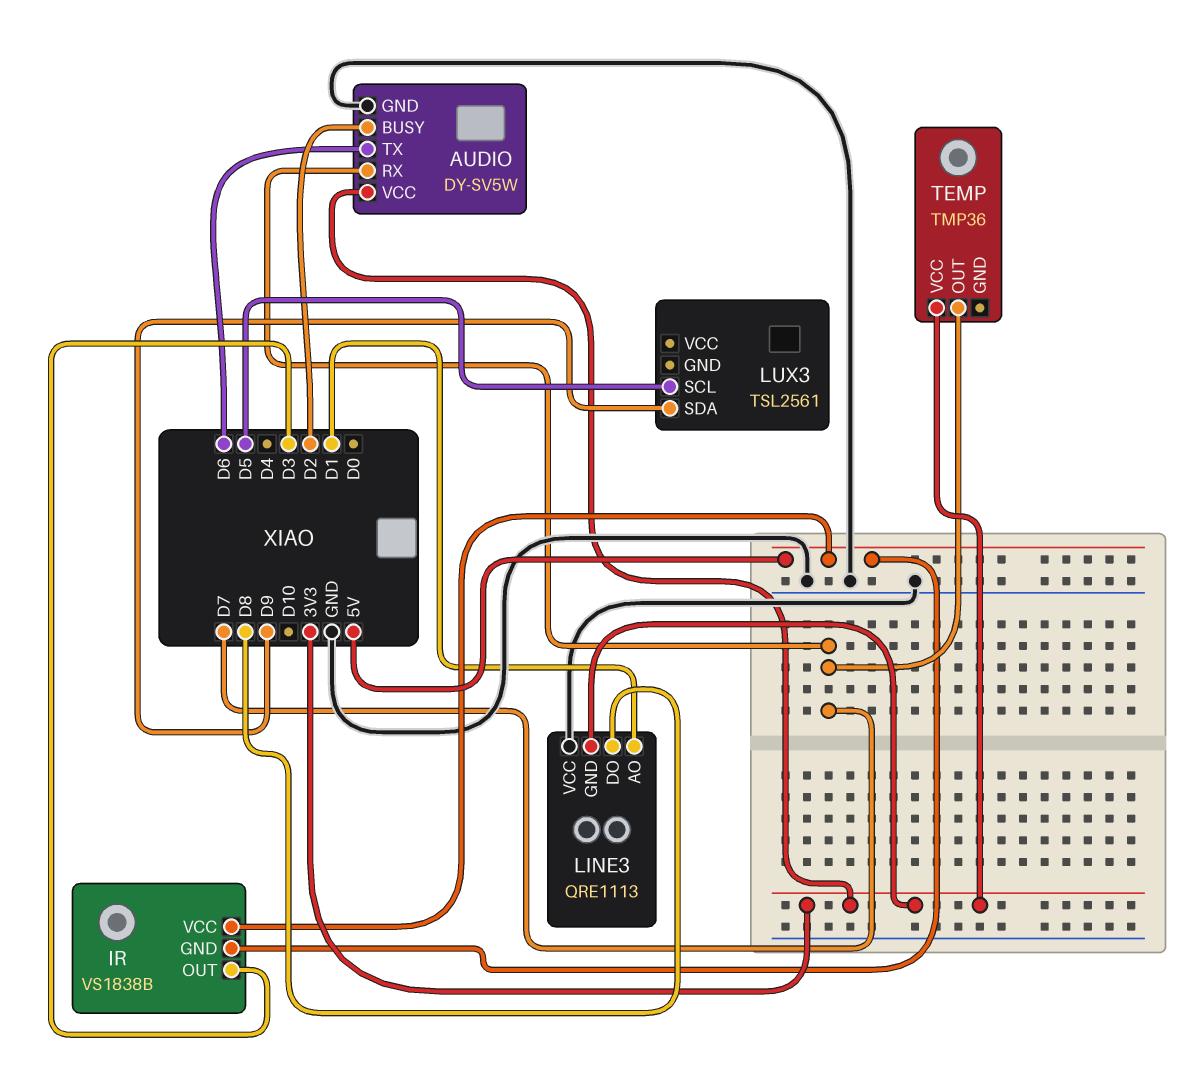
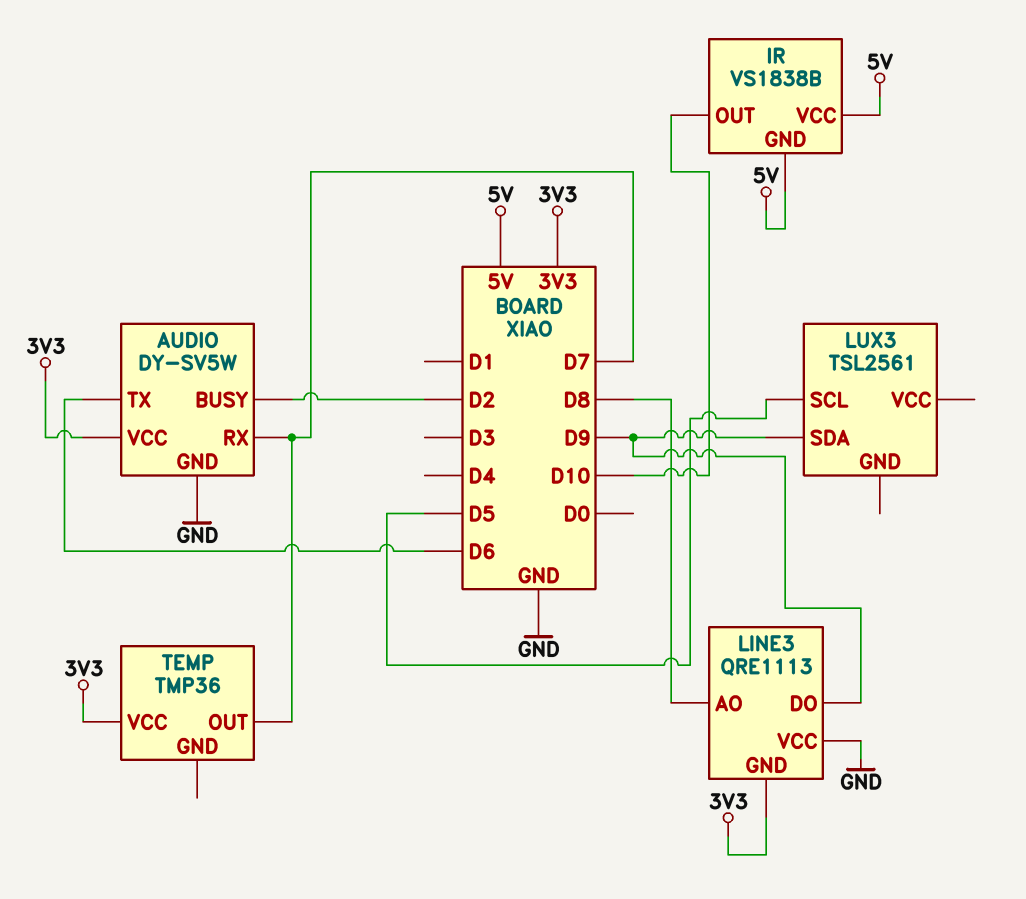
IR pin OUT: D3 -> D10
LINE3 pin AO: D1 -> D8
LINE3 pin DO: D8 -> D9

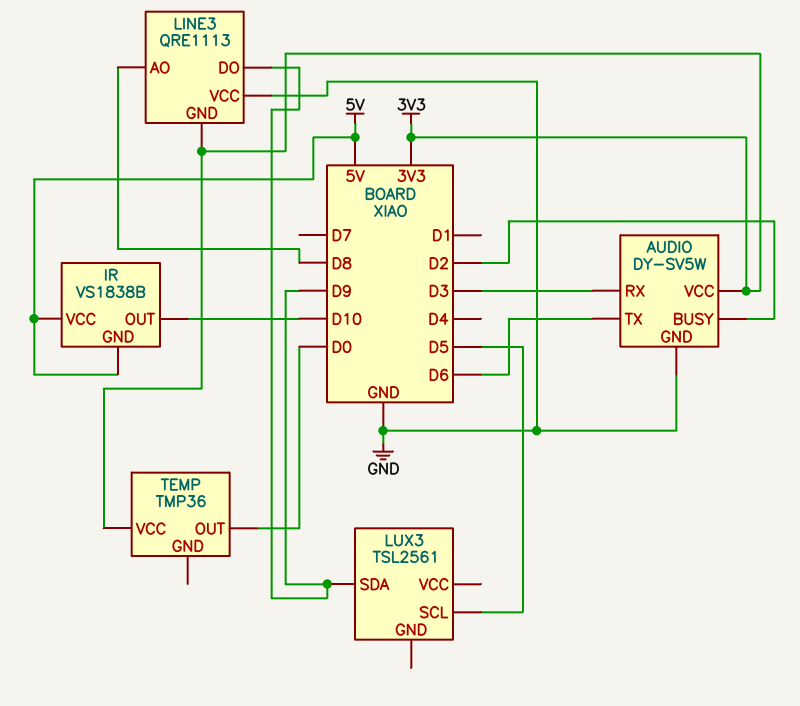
AUDIO pin RX: D7 -> D3
TEMP pin OUT: D7 -> D0

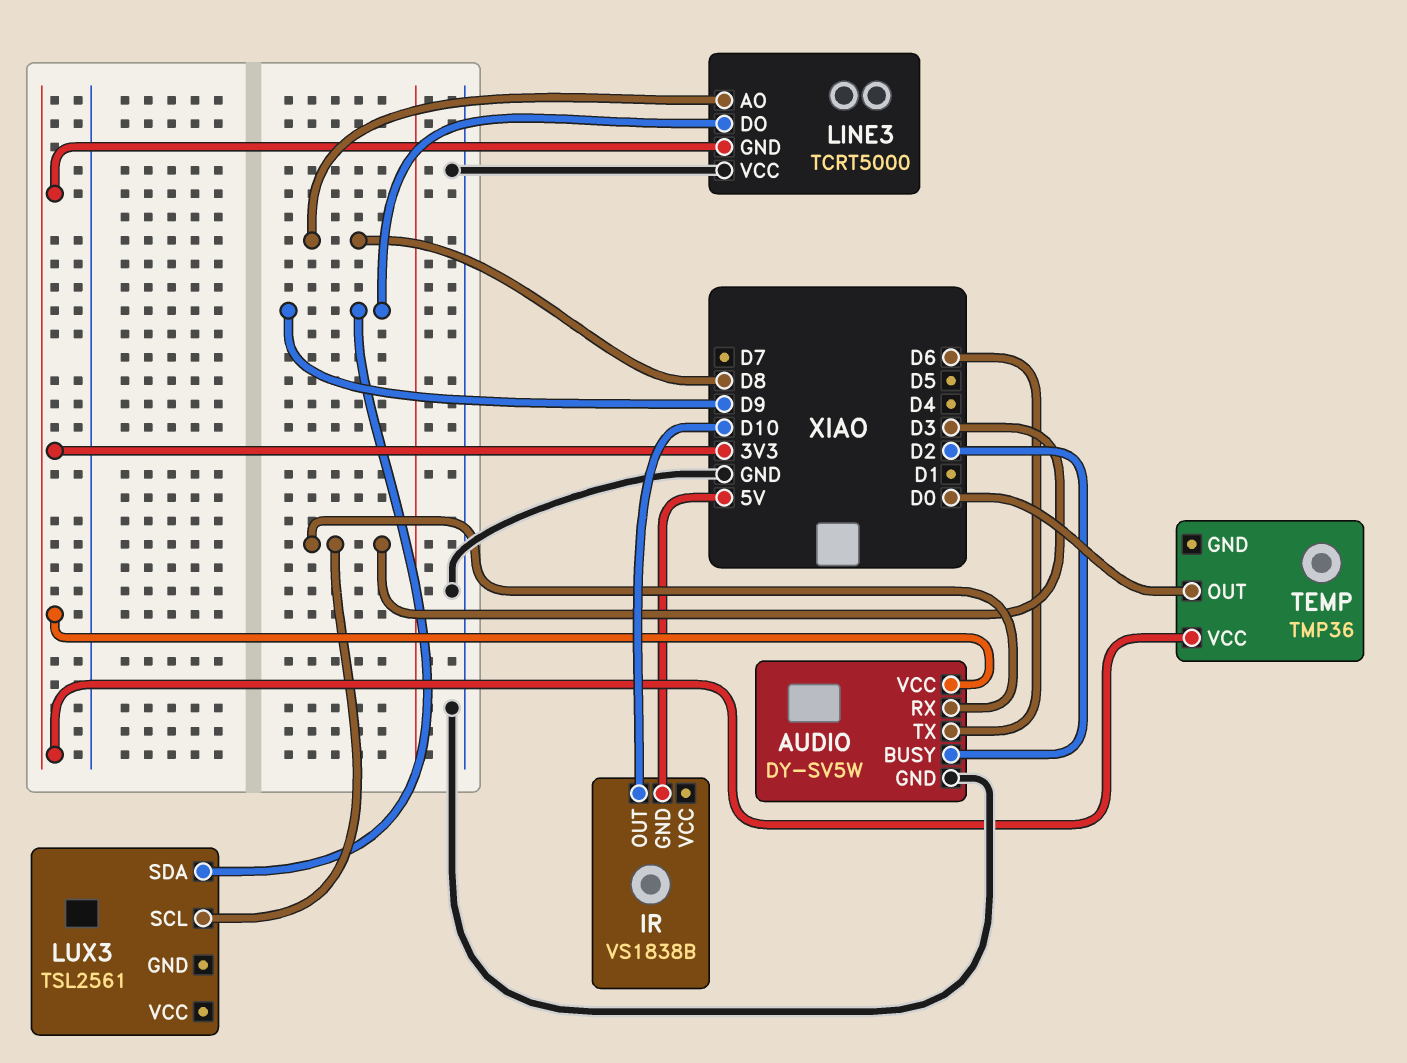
IR pin VCC: 5V -> none
LINE3: QRE1113 -> TCRT5000
LUX3 pin SCL: D5 -> D3

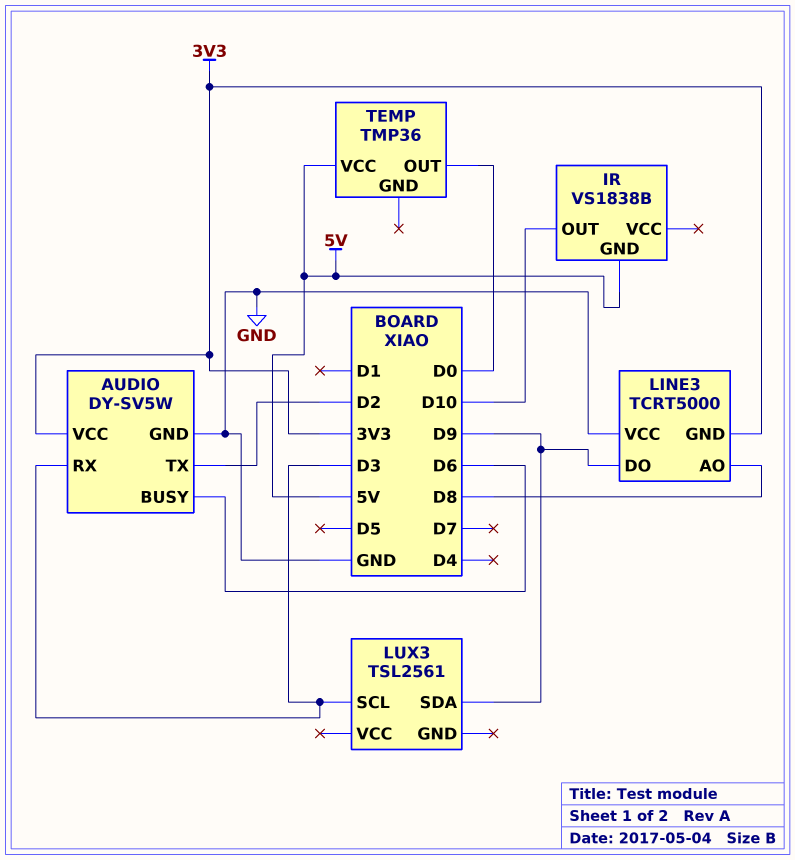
AUDIO pin BUSY: D2 -> D6
AUDIO pin TX: D6 -> D2
TEMP pin VCC: 3V3 -> 5V

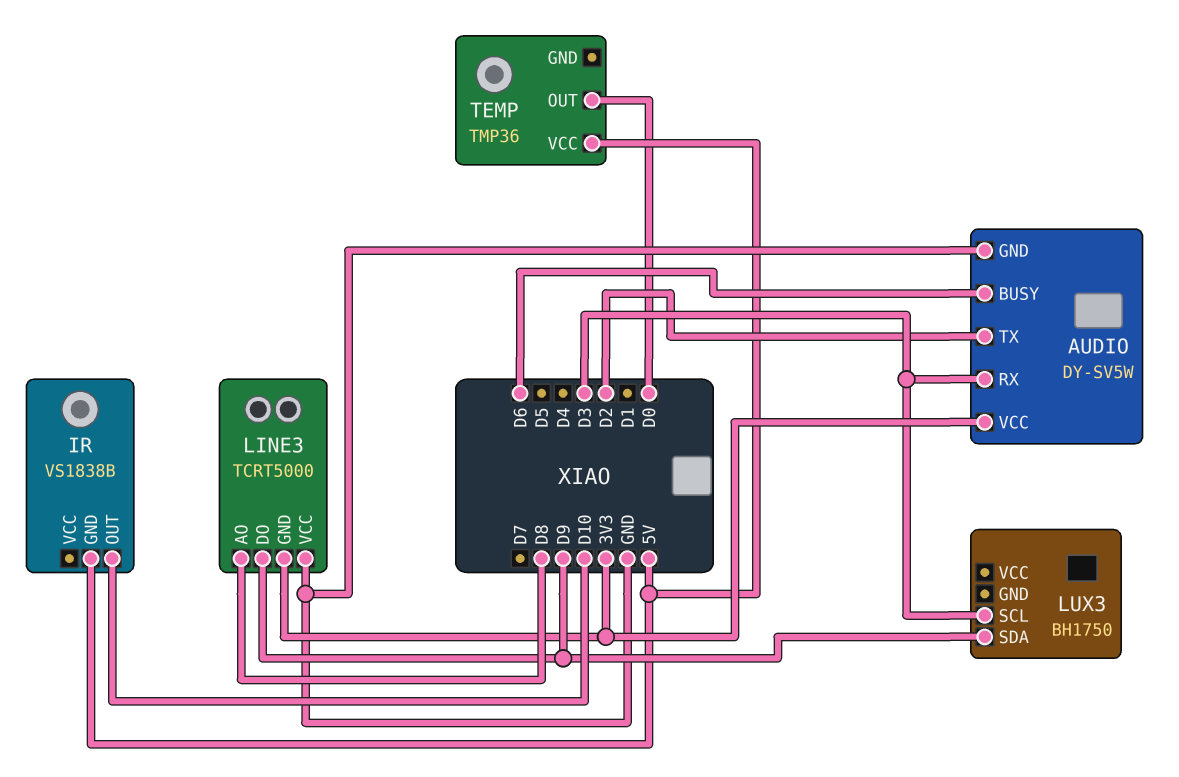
LUX3: TSL2561 -> BH1750

